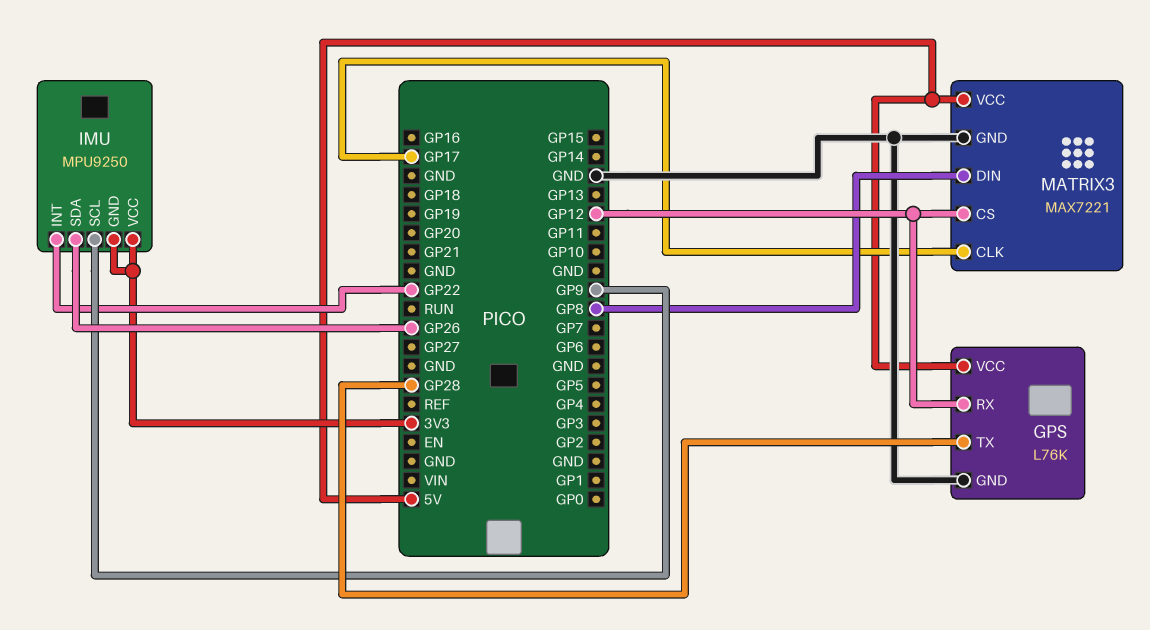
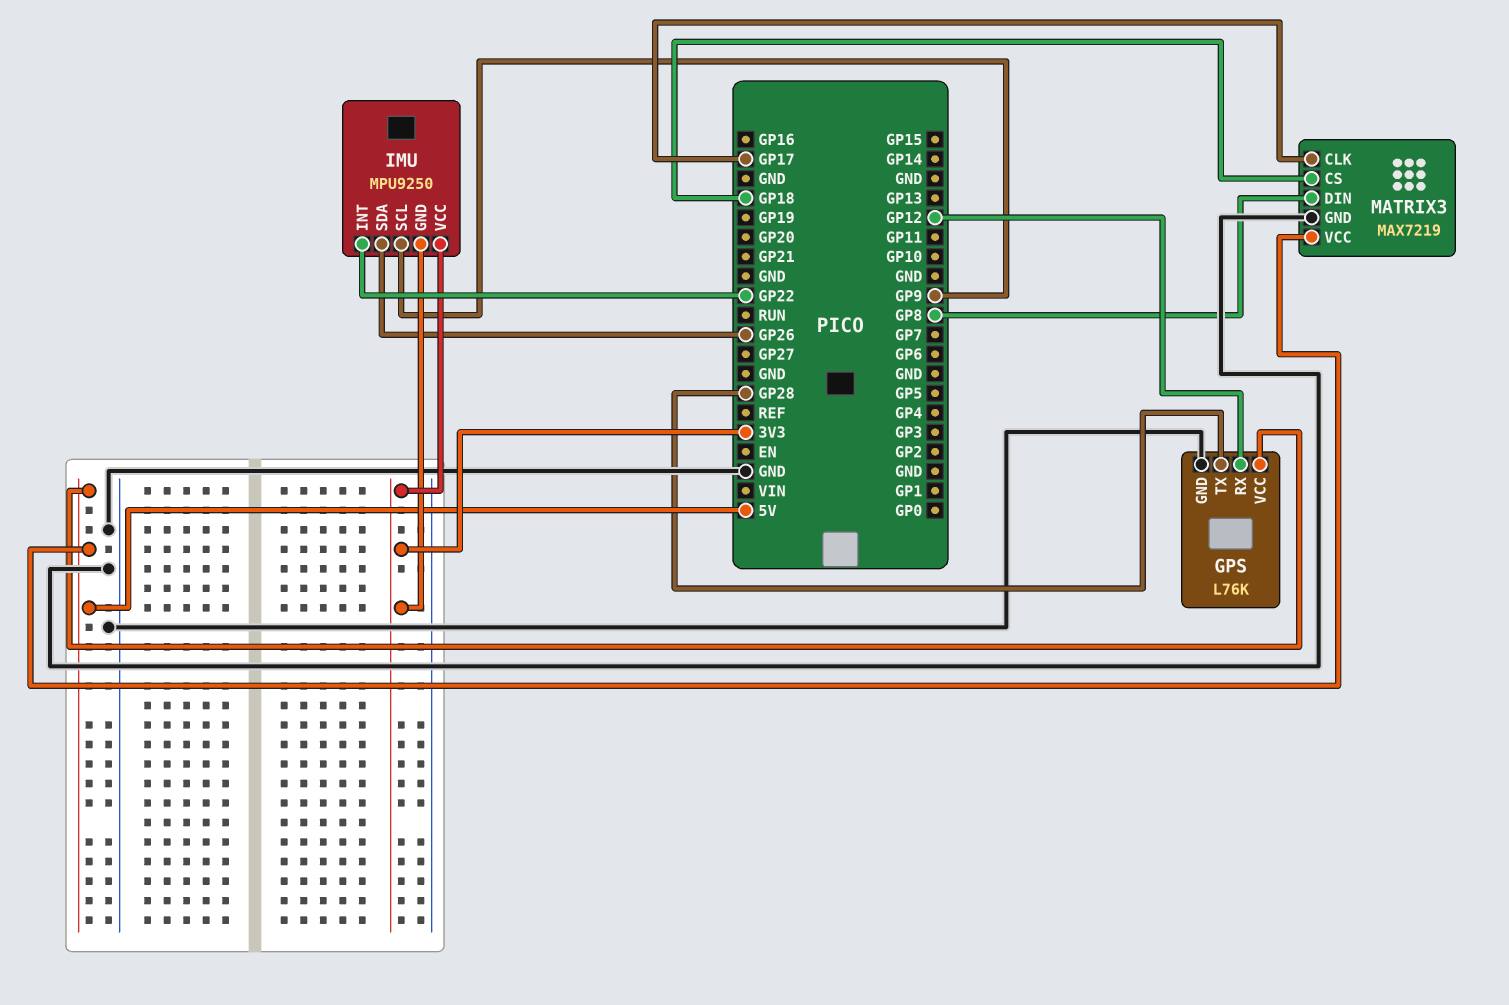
MATRIX3: MAX7221 -> MAX7219
MATRIX3 pin CS: GP12 -> GP18

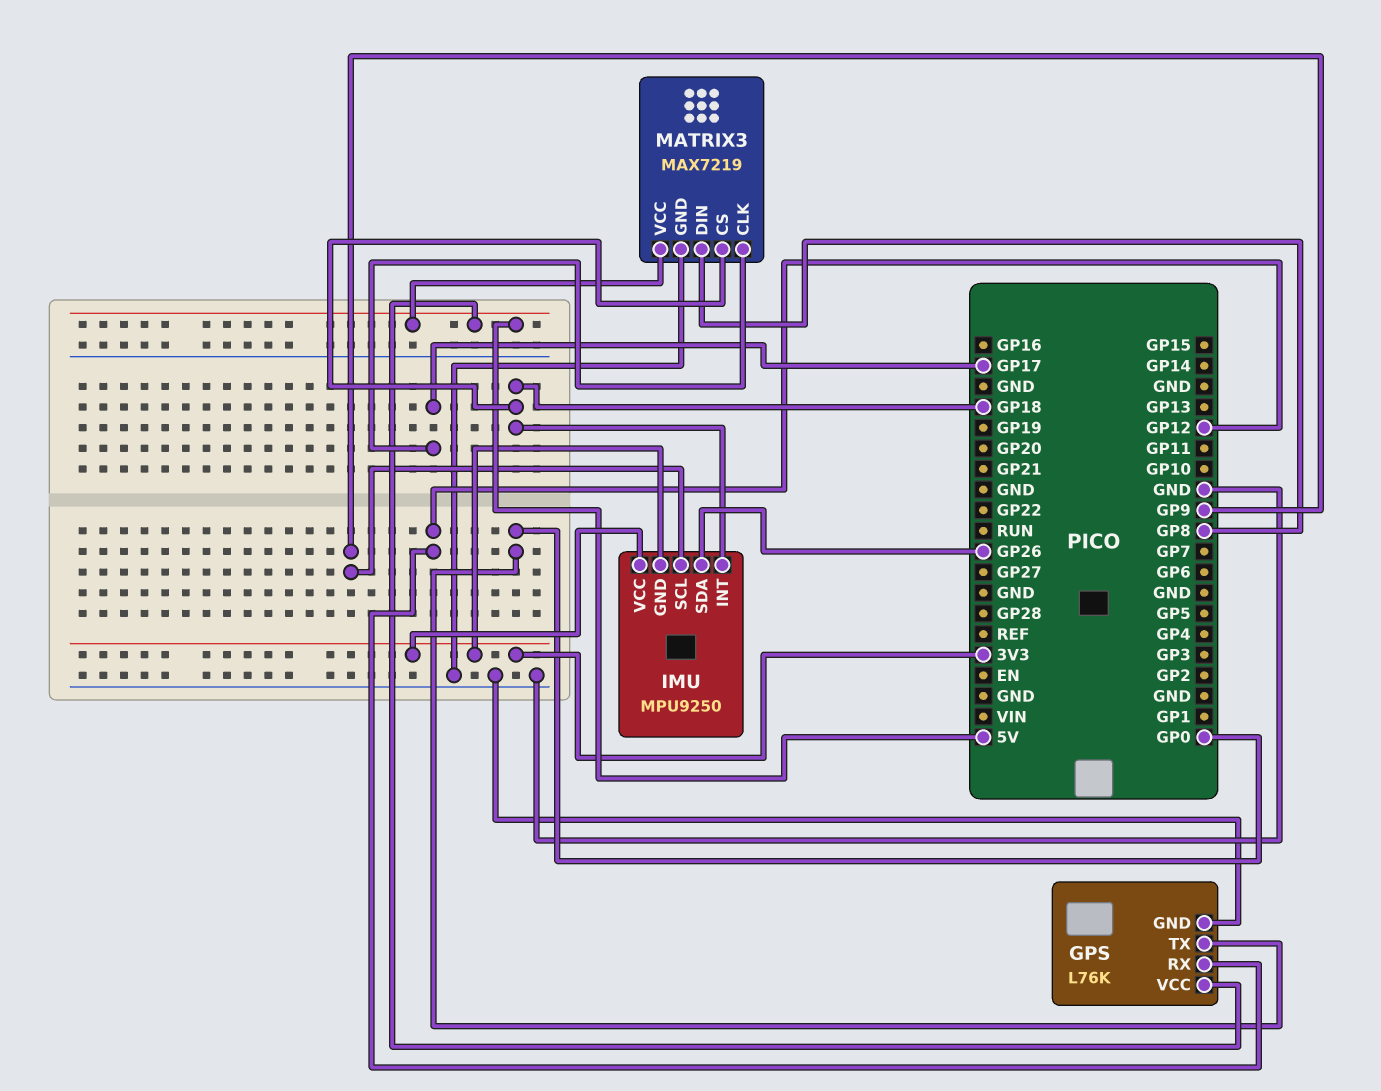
GPS pin TX: GP28 -> GP0
IMU pin INT: GP22 -> GP18

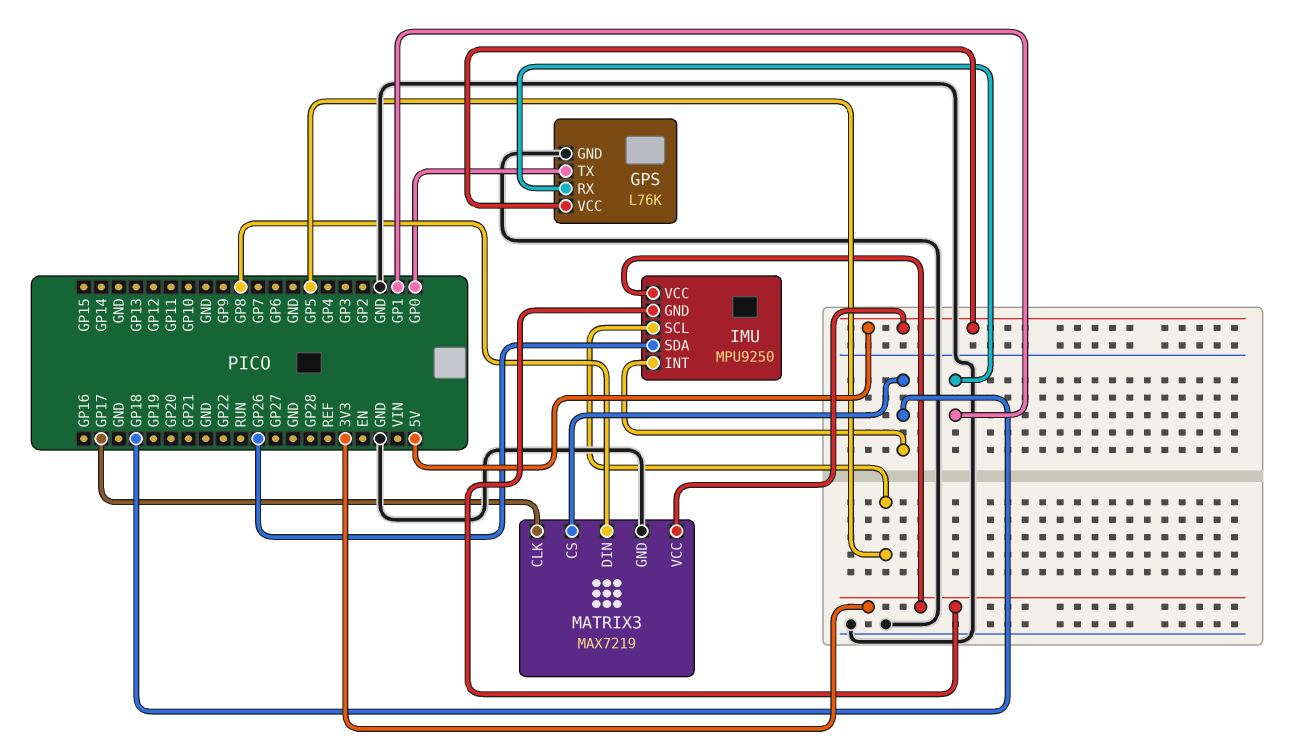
GPS pin RX: GP12 -> GP1
IMU pin SCL: GP9 -> GP5

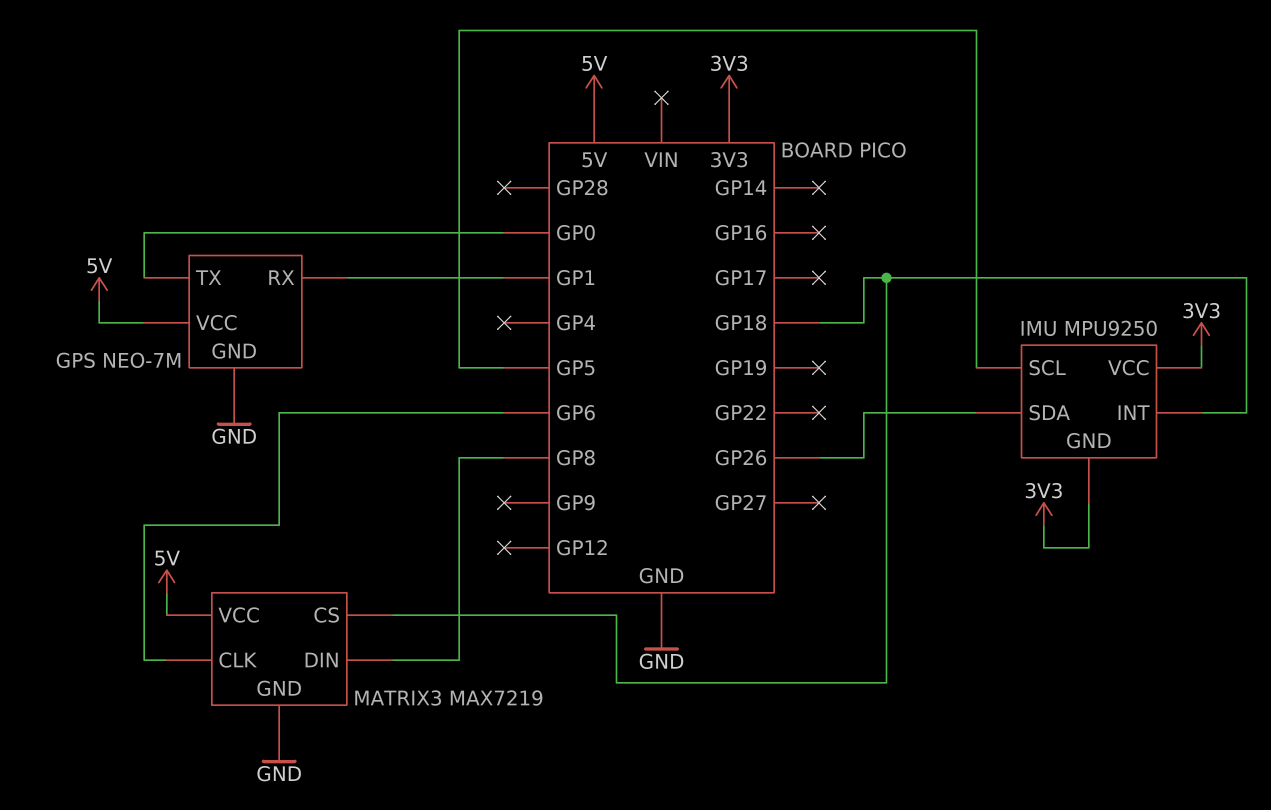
GPS: L76K -> NEO-7M
MATRIX3 pin CLK: GP17 -> GP6

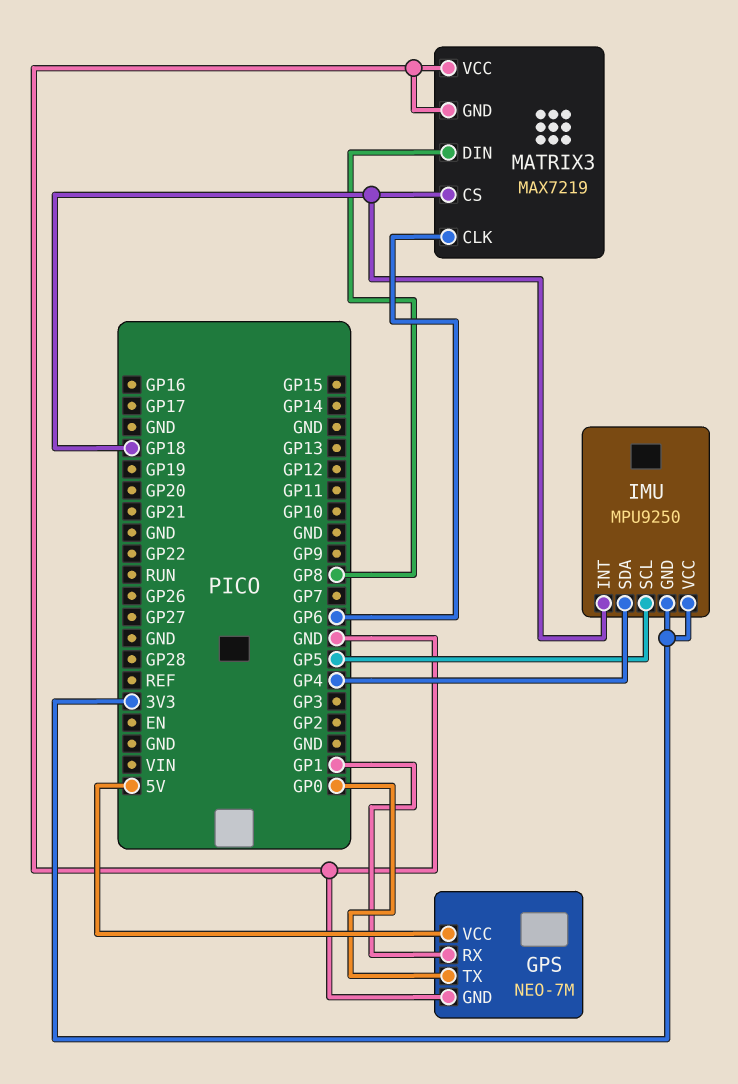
IMU pin SDA: GP26 -> GP4
MATRIX3 pin VCC: 5V -> GND

